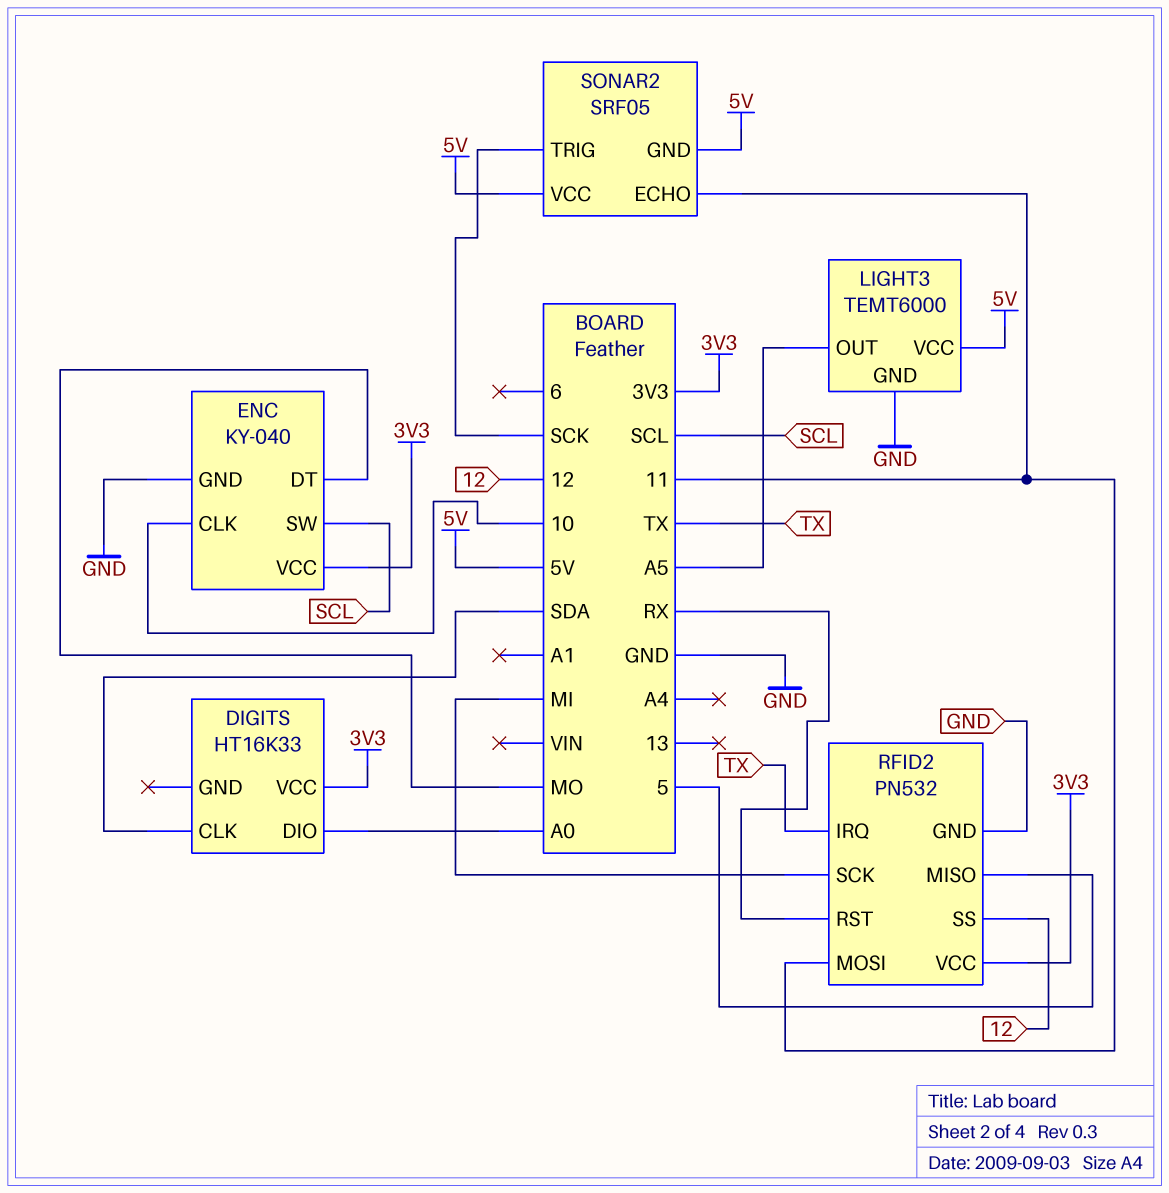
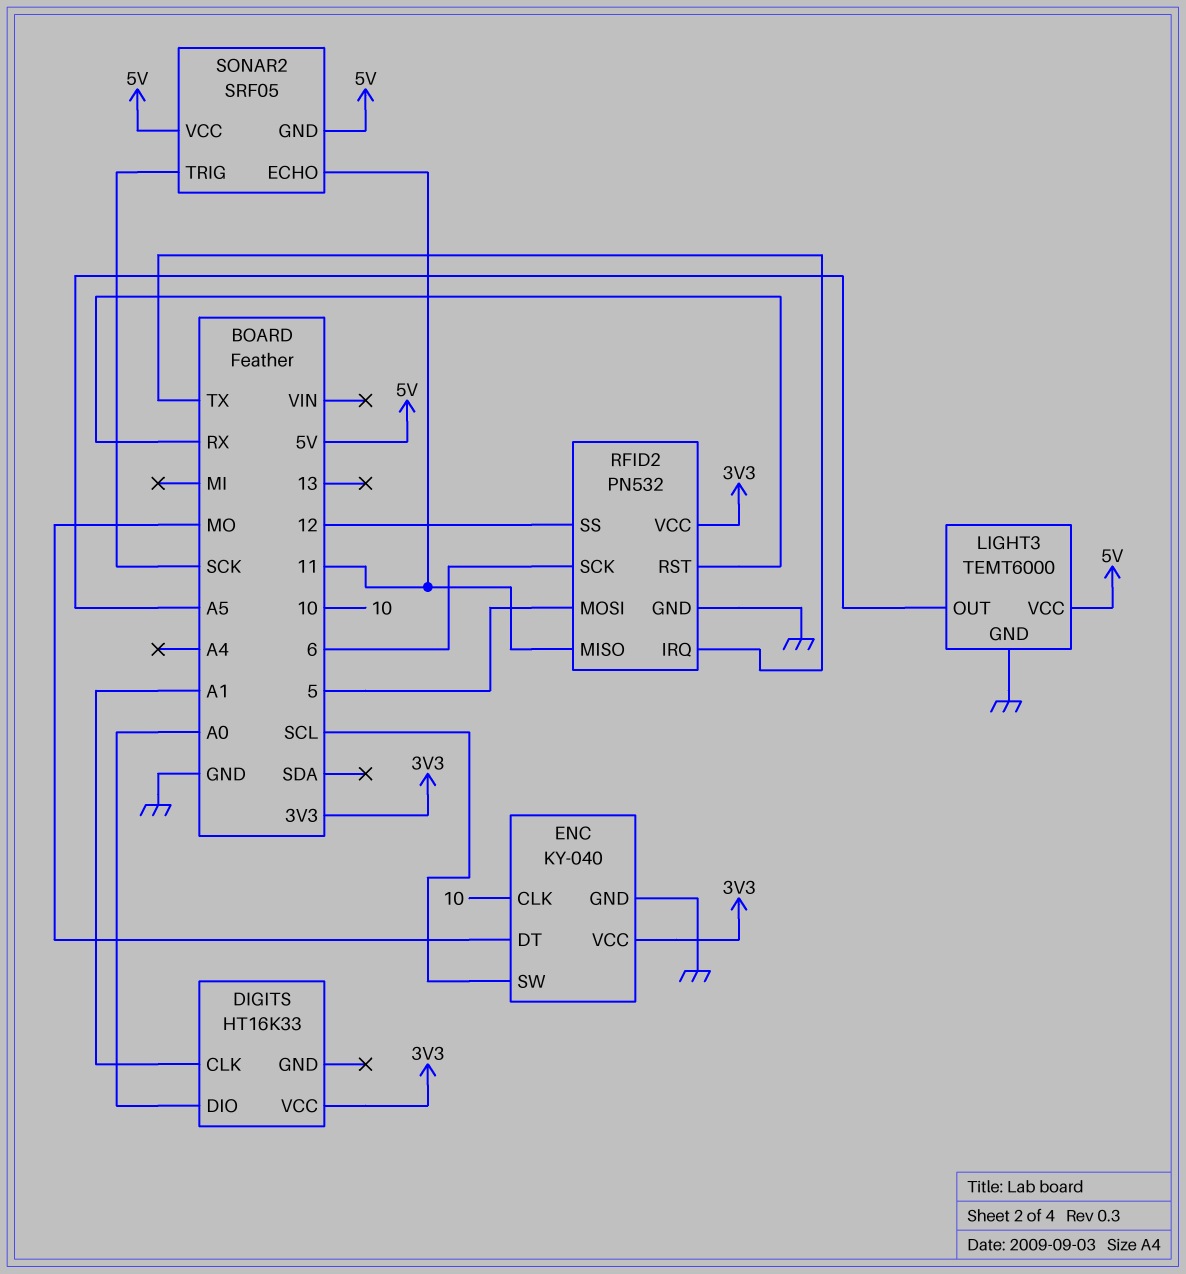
DIGITS pin CLK: SDA -> A1
RFID2 pin MISO: 5 -> 11
RFID2 pin MOSI: 11 -> 5
RFID2 pin SCK: MI -> 6

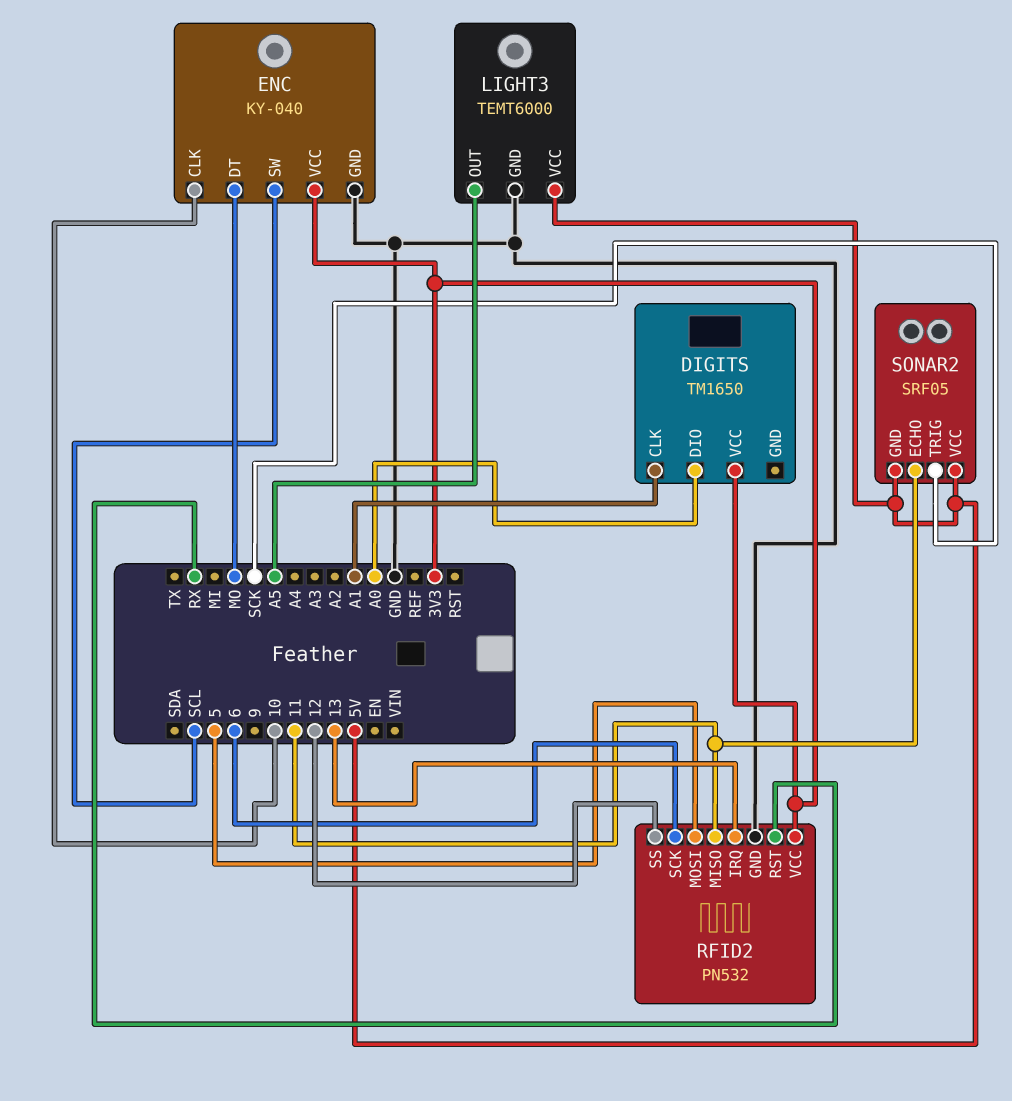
DIGITS: HT16K33 -> TM1650
RFID2 pin IRQ: TX -> 13

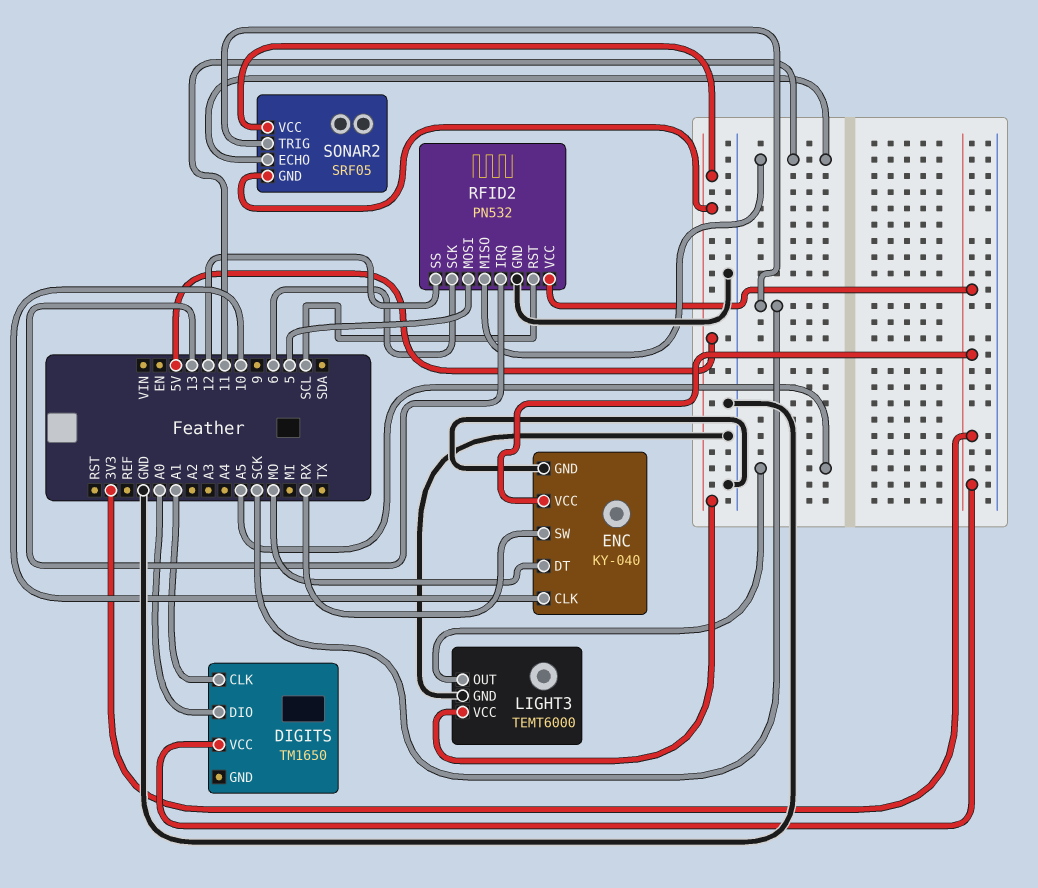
ENC pin SW: SCL -> RX
RFID2 pin RST: RX -> SCL

